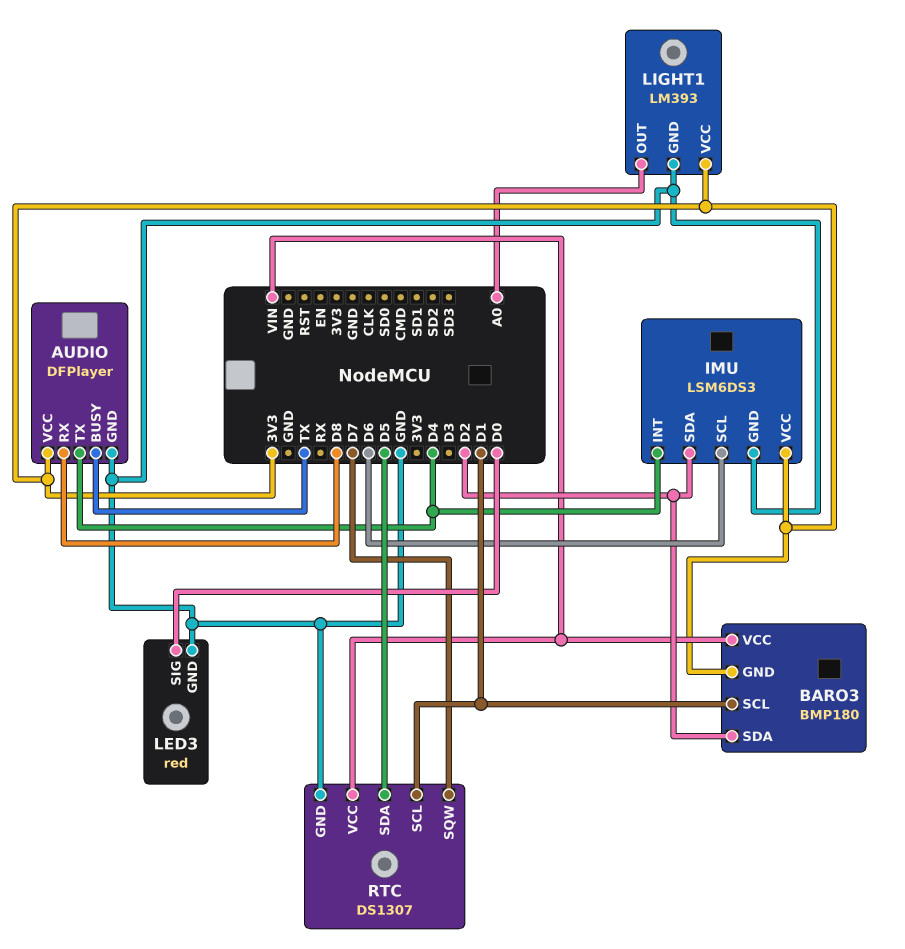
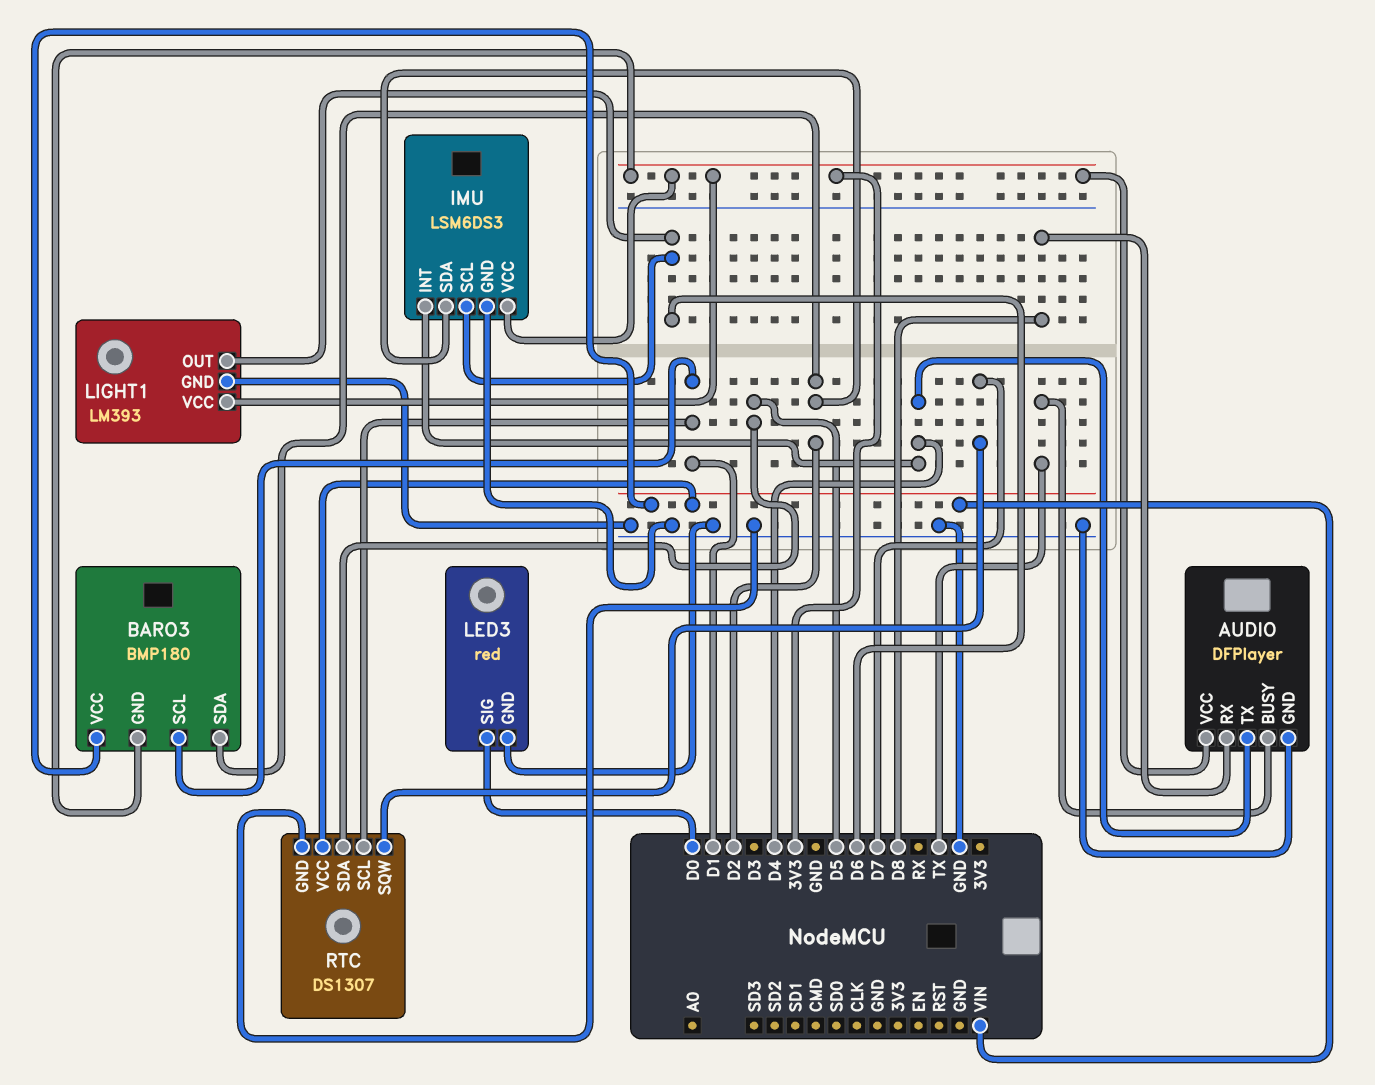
LIGHT1 pin OUT: A0 -> D6

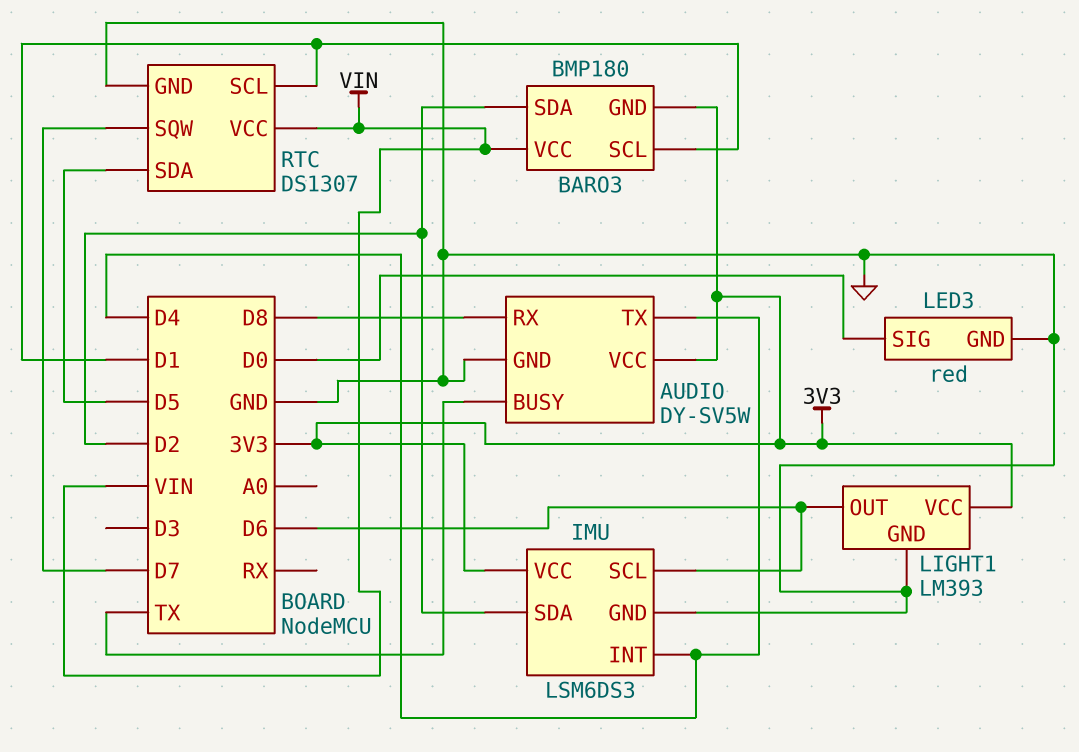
AUDIO: DFPlayer -> DY-SV5W

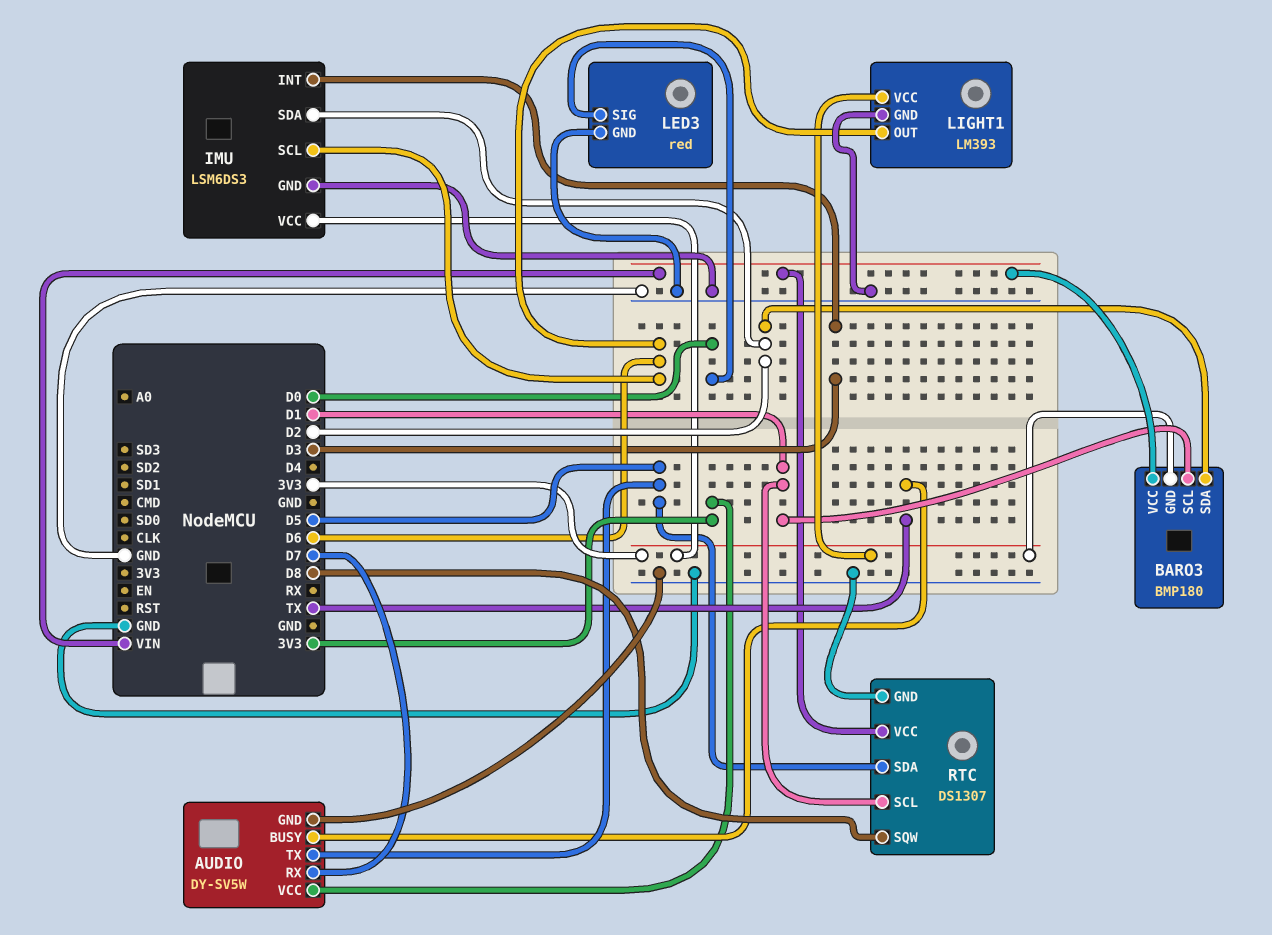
AUDIO pin RX: D8 -> D7
AUDIO pin TX: D4 -> D5
IMU pin INT: D4 -> D3
RTC pin SQW: D7 -> D8

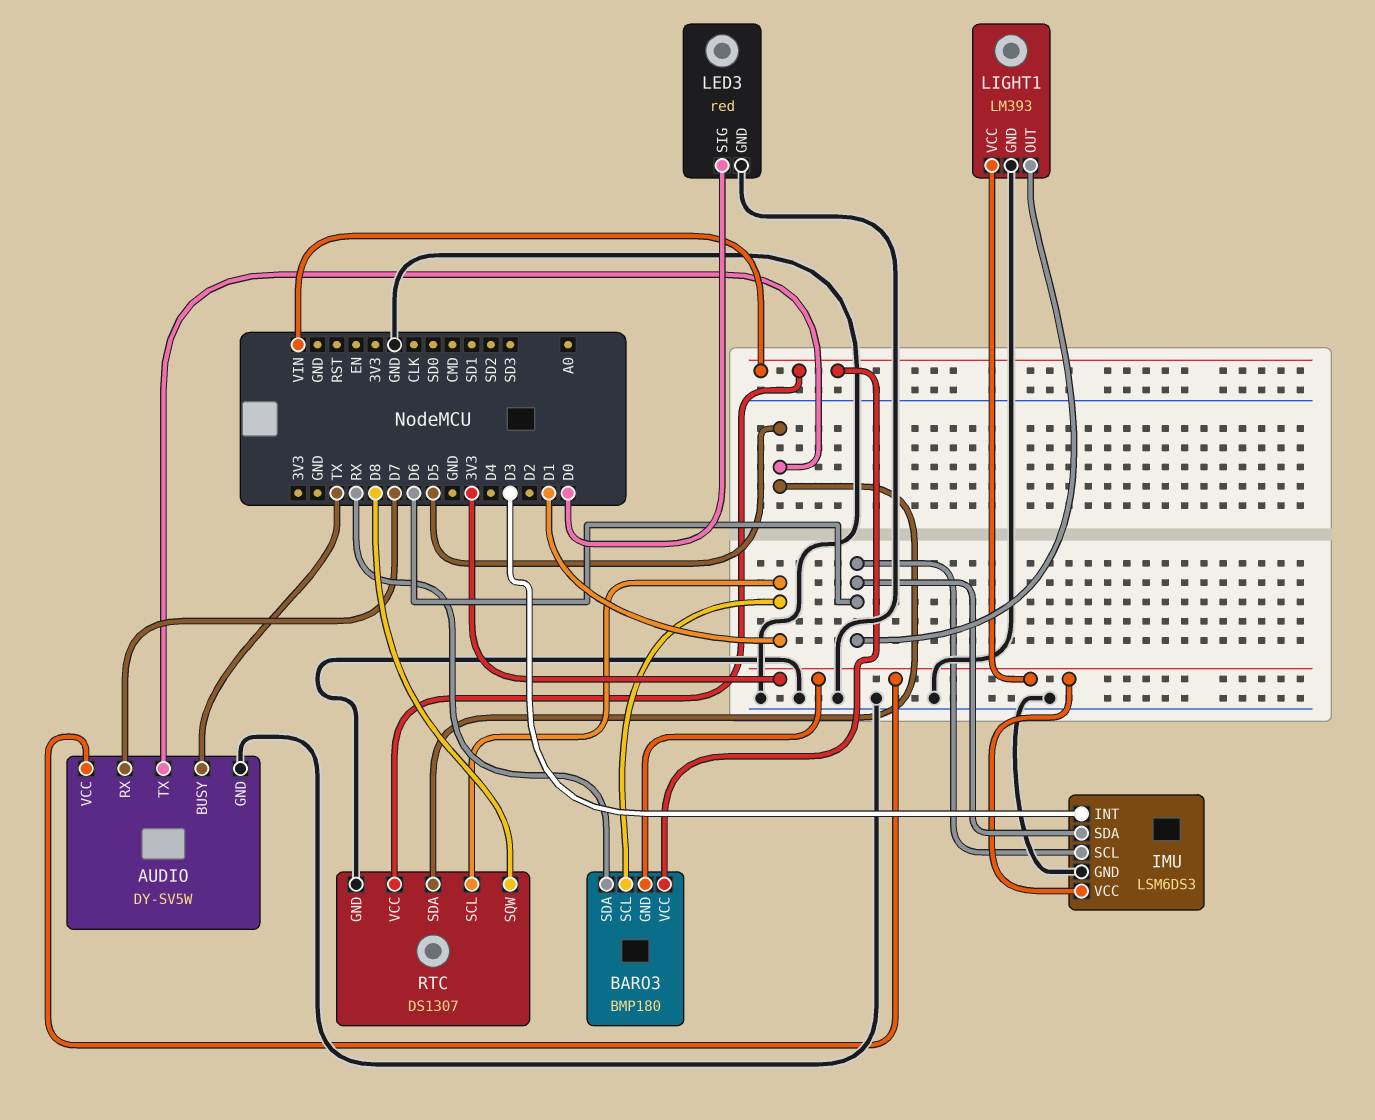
BARO3 pin SDA: D2 -> RX
IMU pin SDA: D2 -> D6

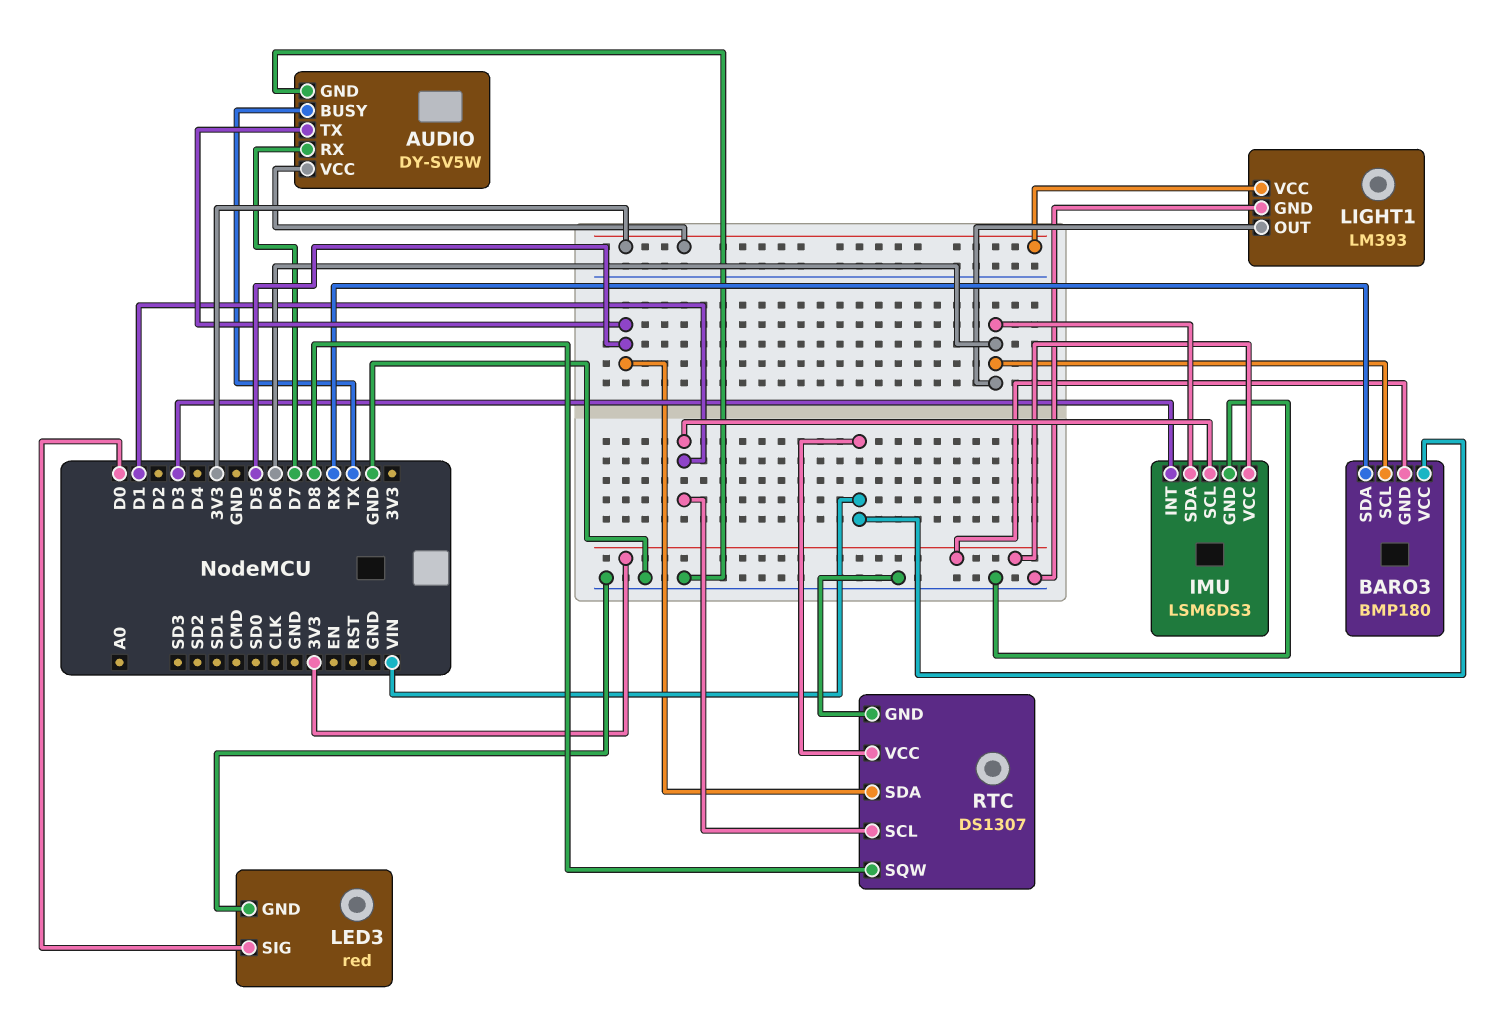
BARO3 pin SCL: D1 -> D6
IMU pin SCL: D6 -> D1

